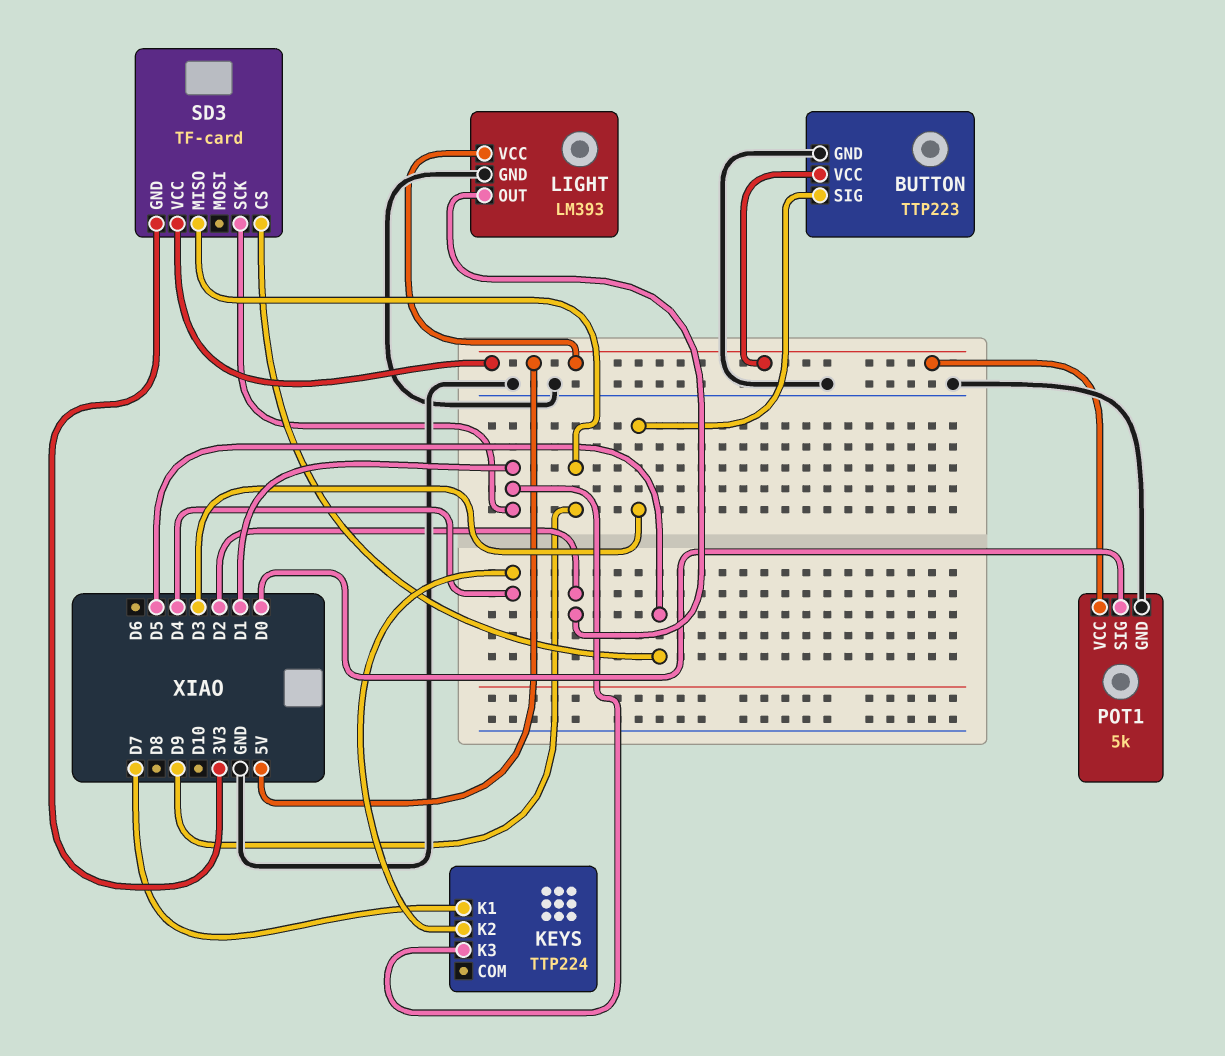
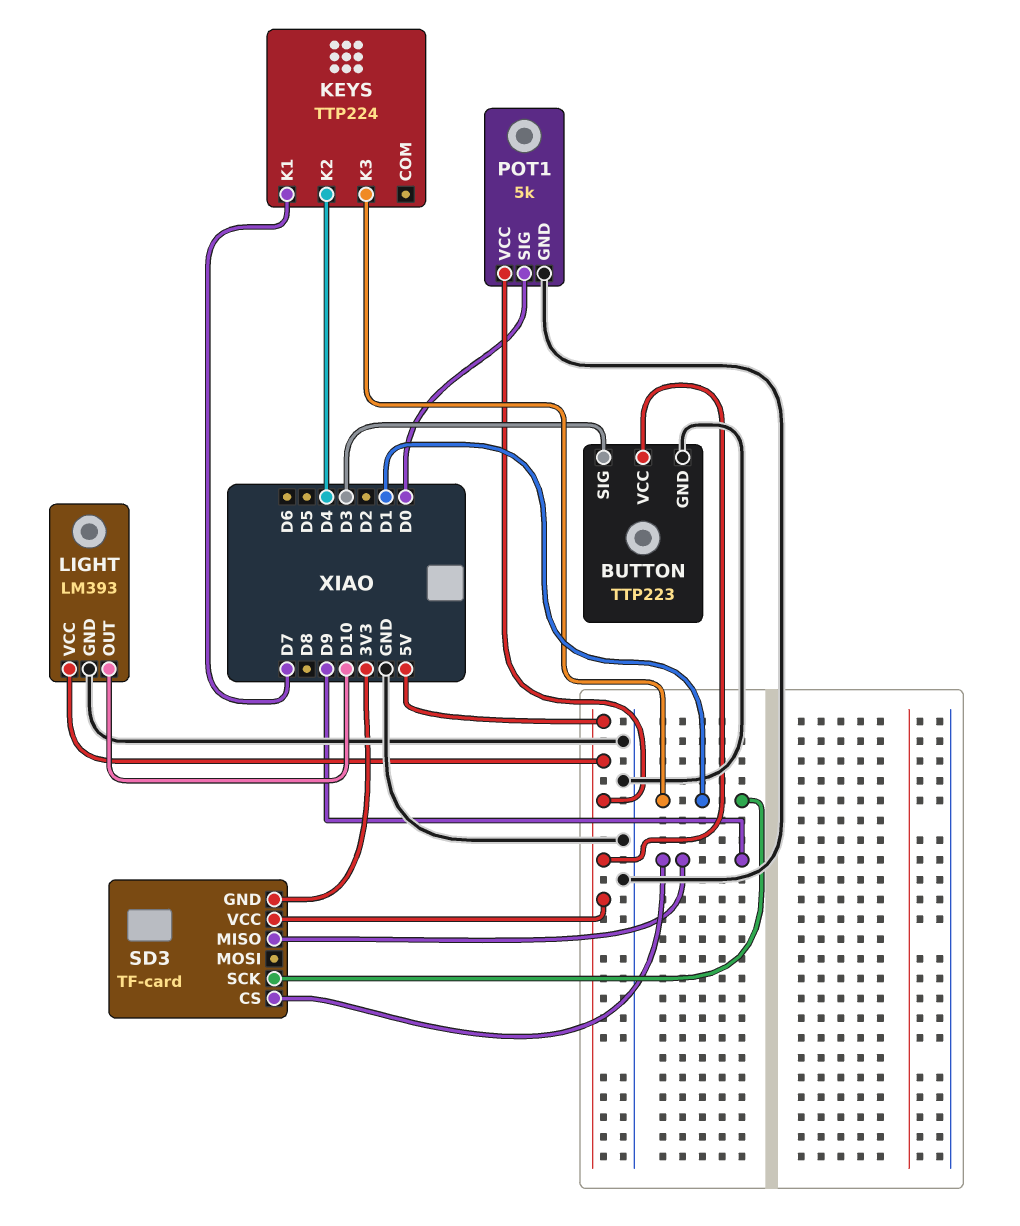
LIGHT pin OUT: D2 -> D10
SD3 pin CS: D5 -> D9

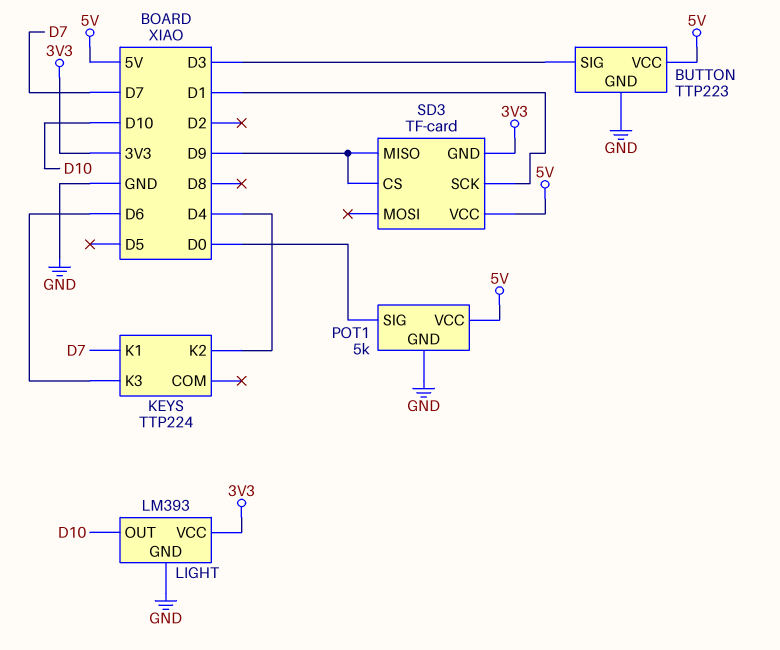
KEYS pin K3: D1 -> D6
LIGHT pin VCC: 5V -> 3V3

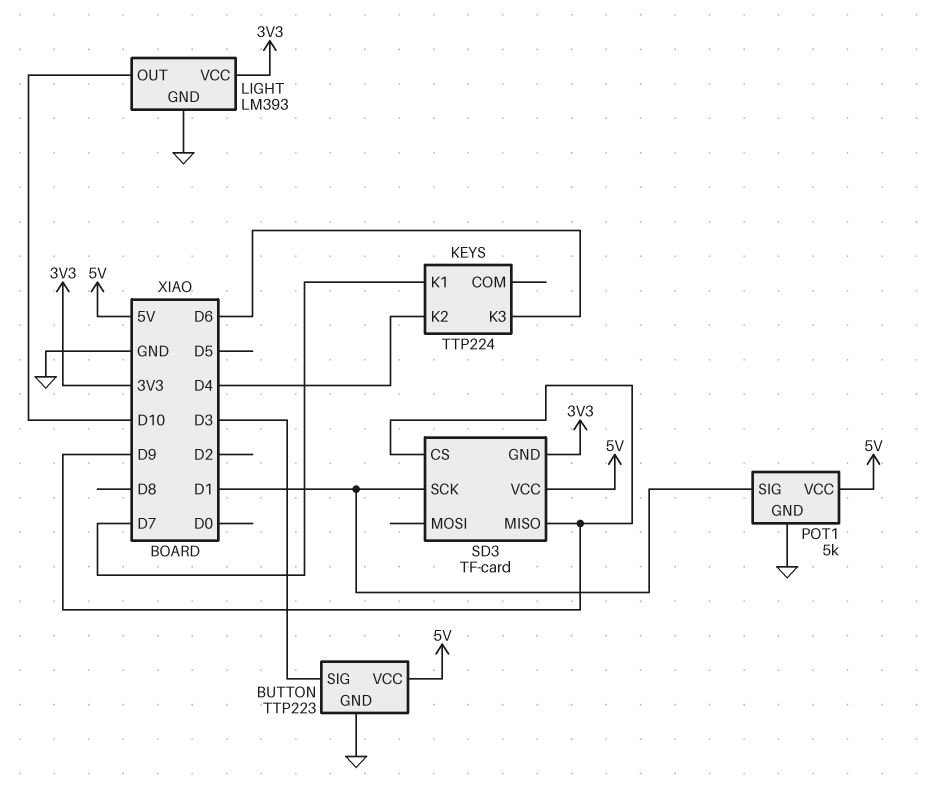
POT1 pin SIG: D0 -> D1

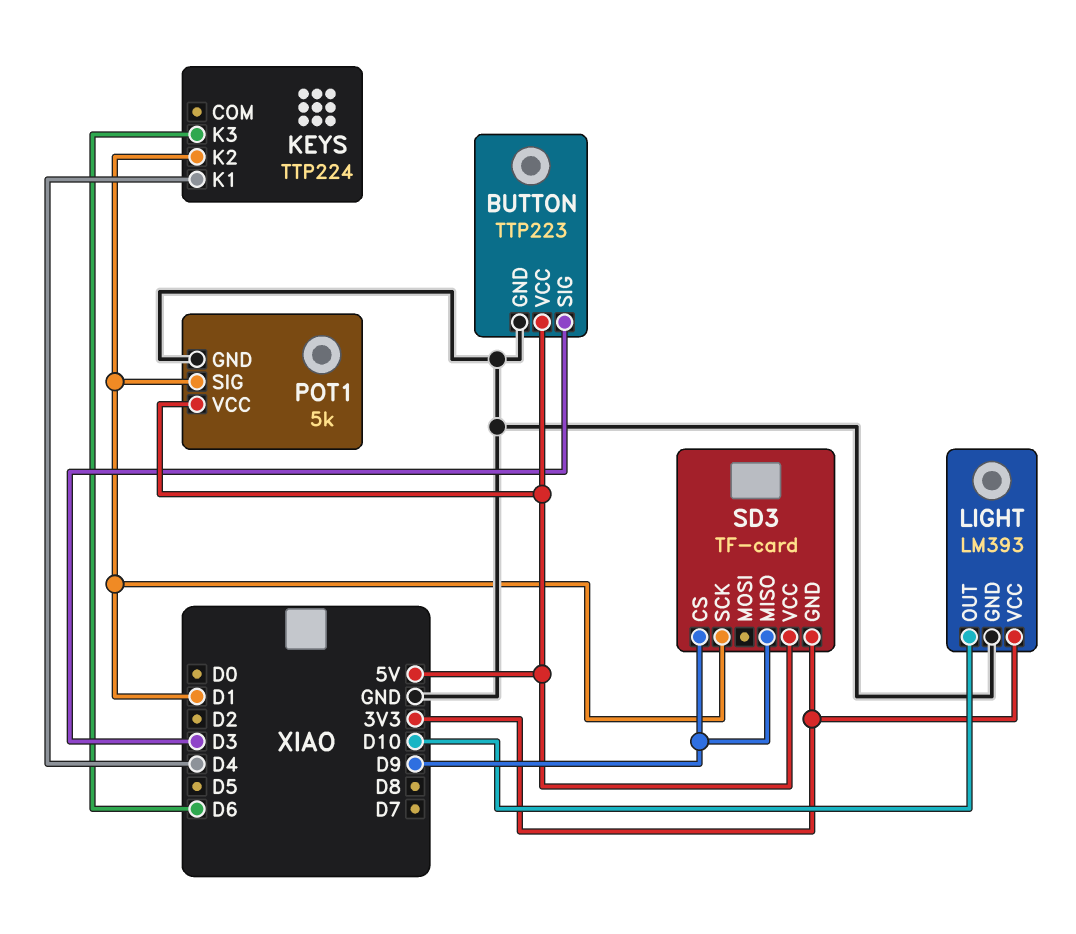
KEYS pin K1: D7 -> D4
KEYS pin K2: D4 -> D1

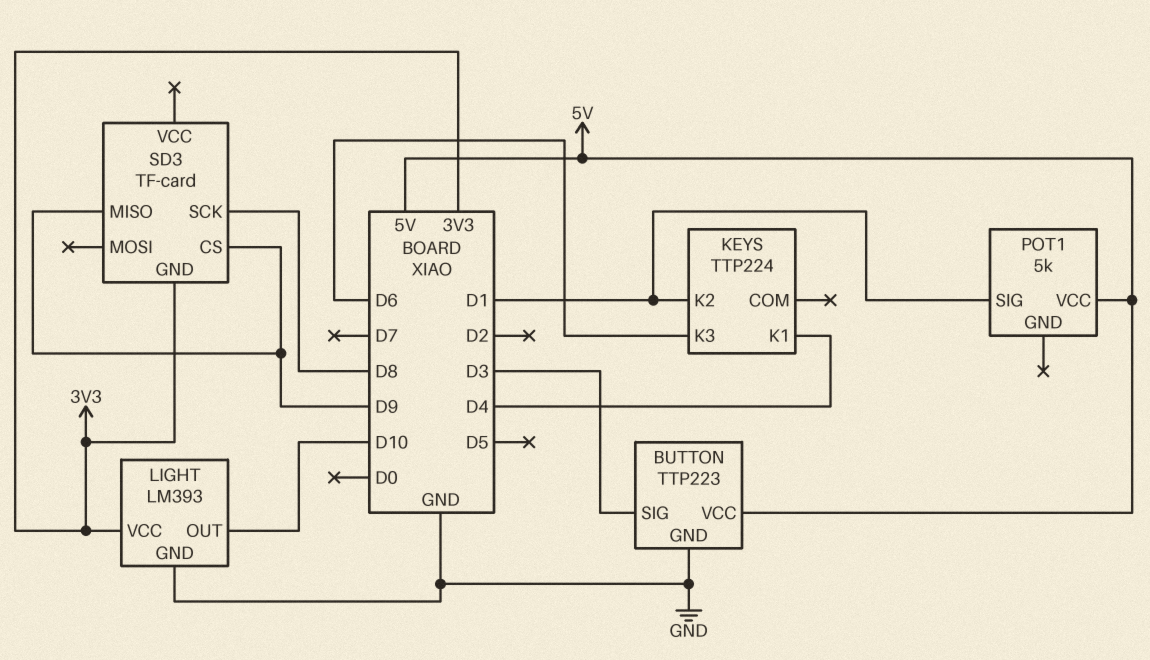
POT1 pin GND: GND -> none
SD3 pin SCK: D1 -> D8
SD3 pin VCC: 5V -> none

